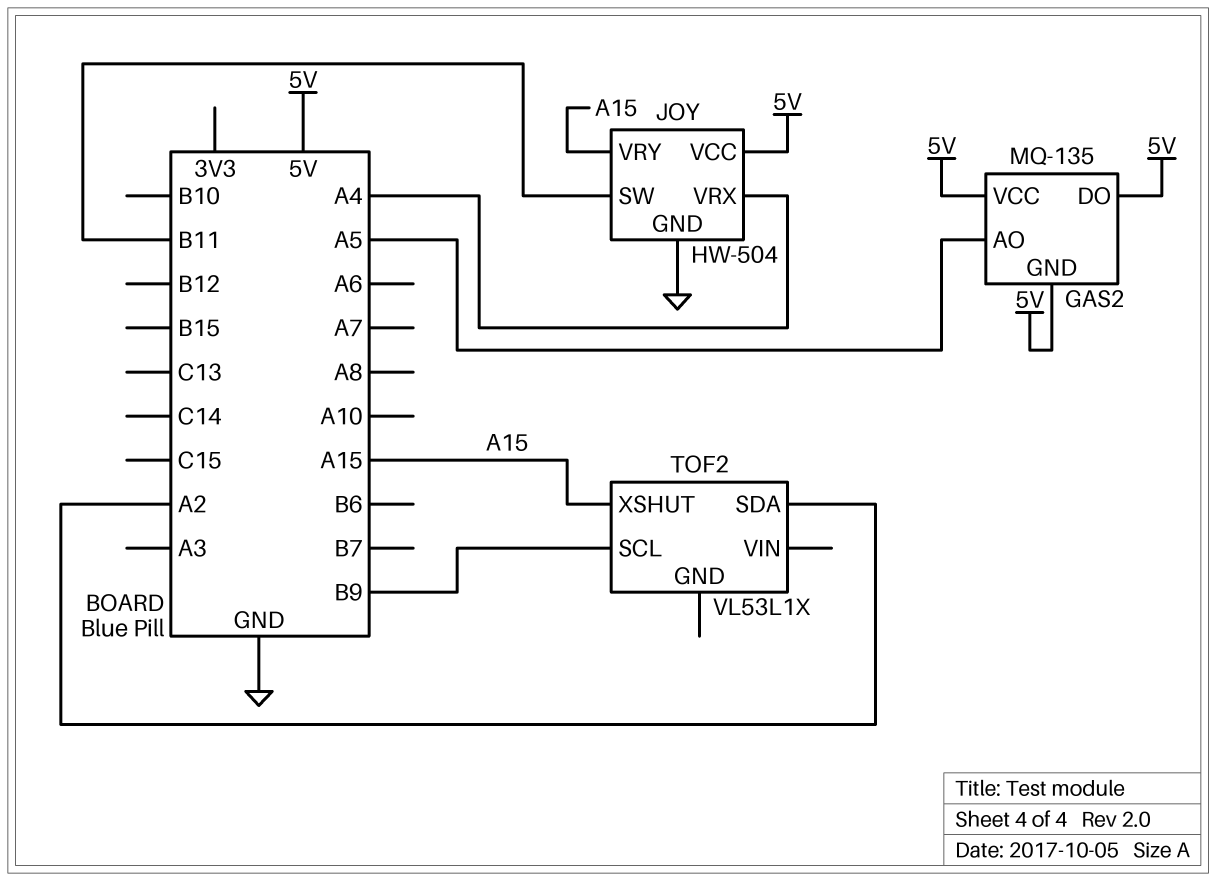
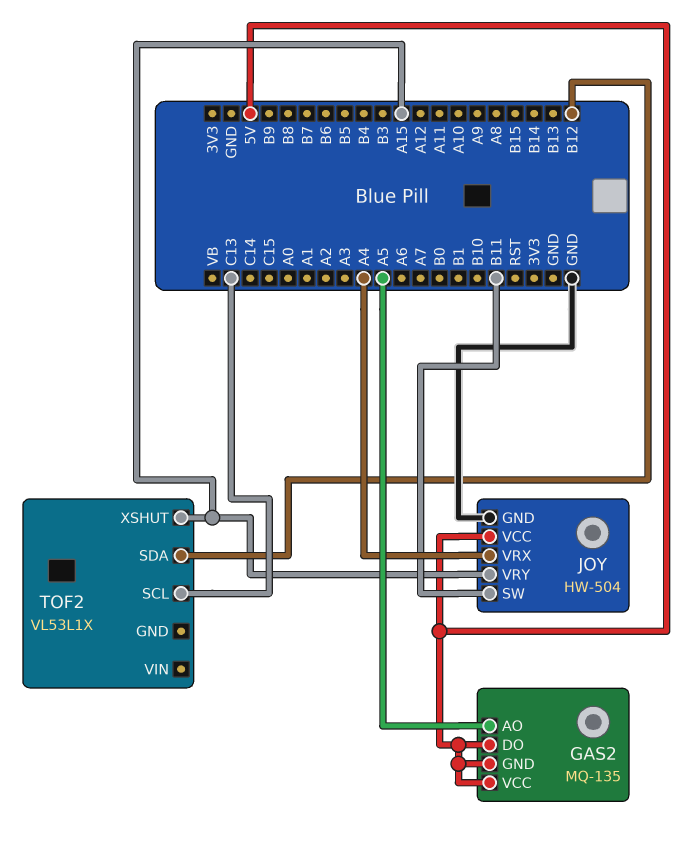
TOF2 pin SCL: B9 -> C13
TOF2 pin SDA: A2 -> B12

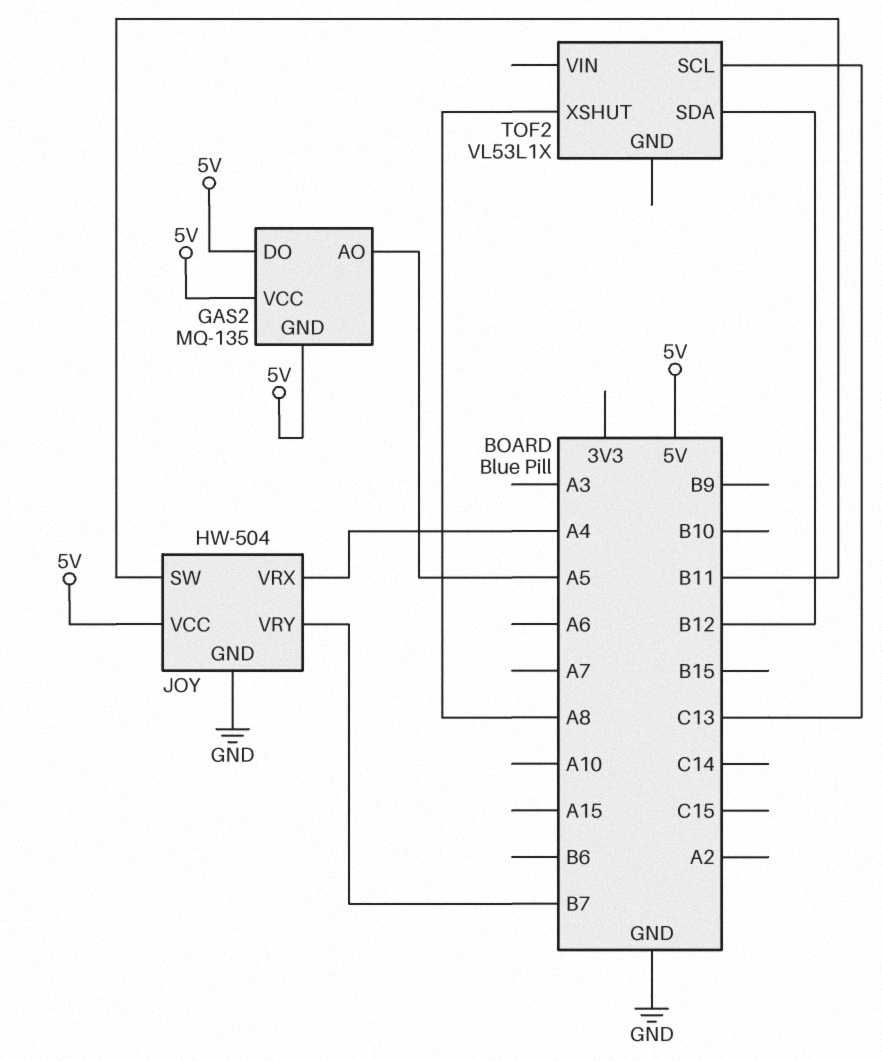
JOY pin VRY: A15 -> B7
TOF2 pin XSHUT: A15 -> A8

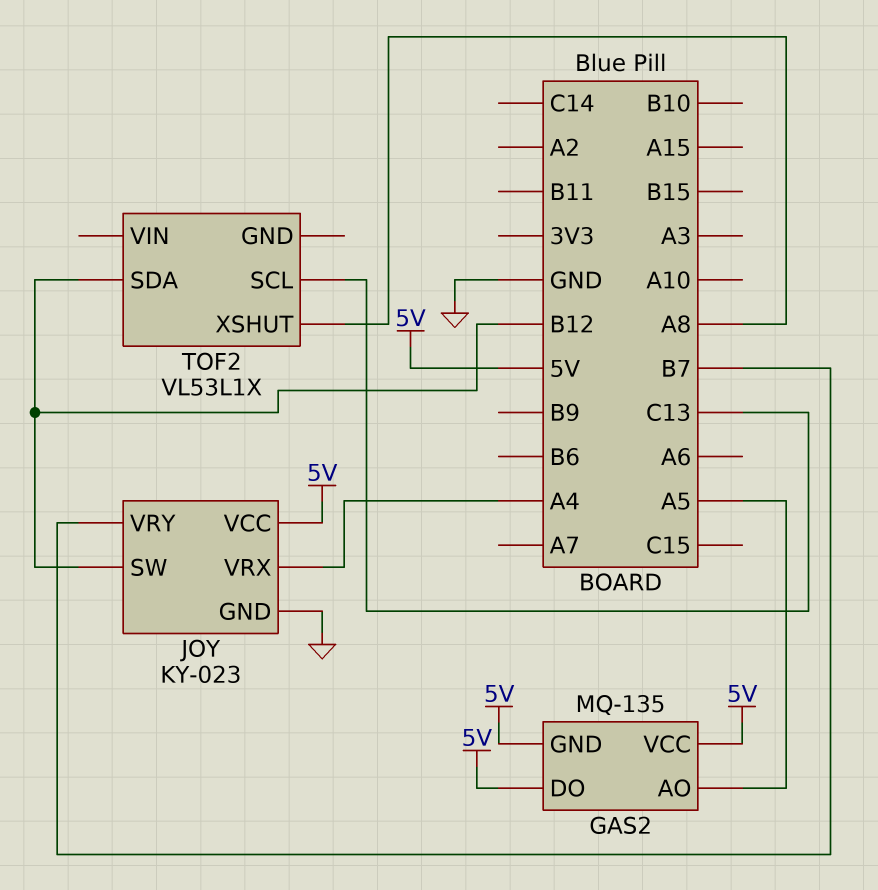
JOY: HW-504 -> KY-023
JOY pin SW: B11 -> B12

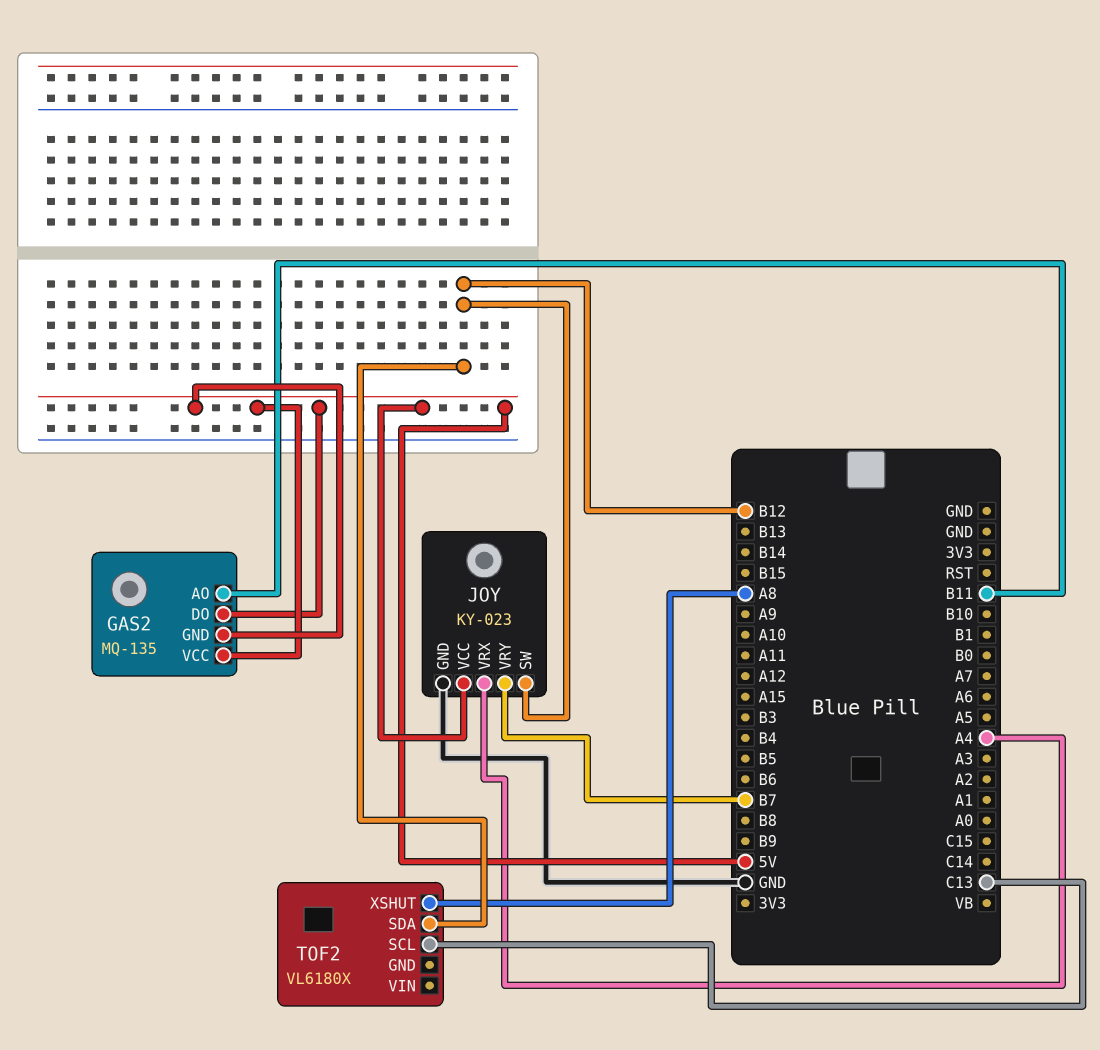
GAS2 pin AO: A5 -> B11
TOF2: VL53L1X -> VL6180X

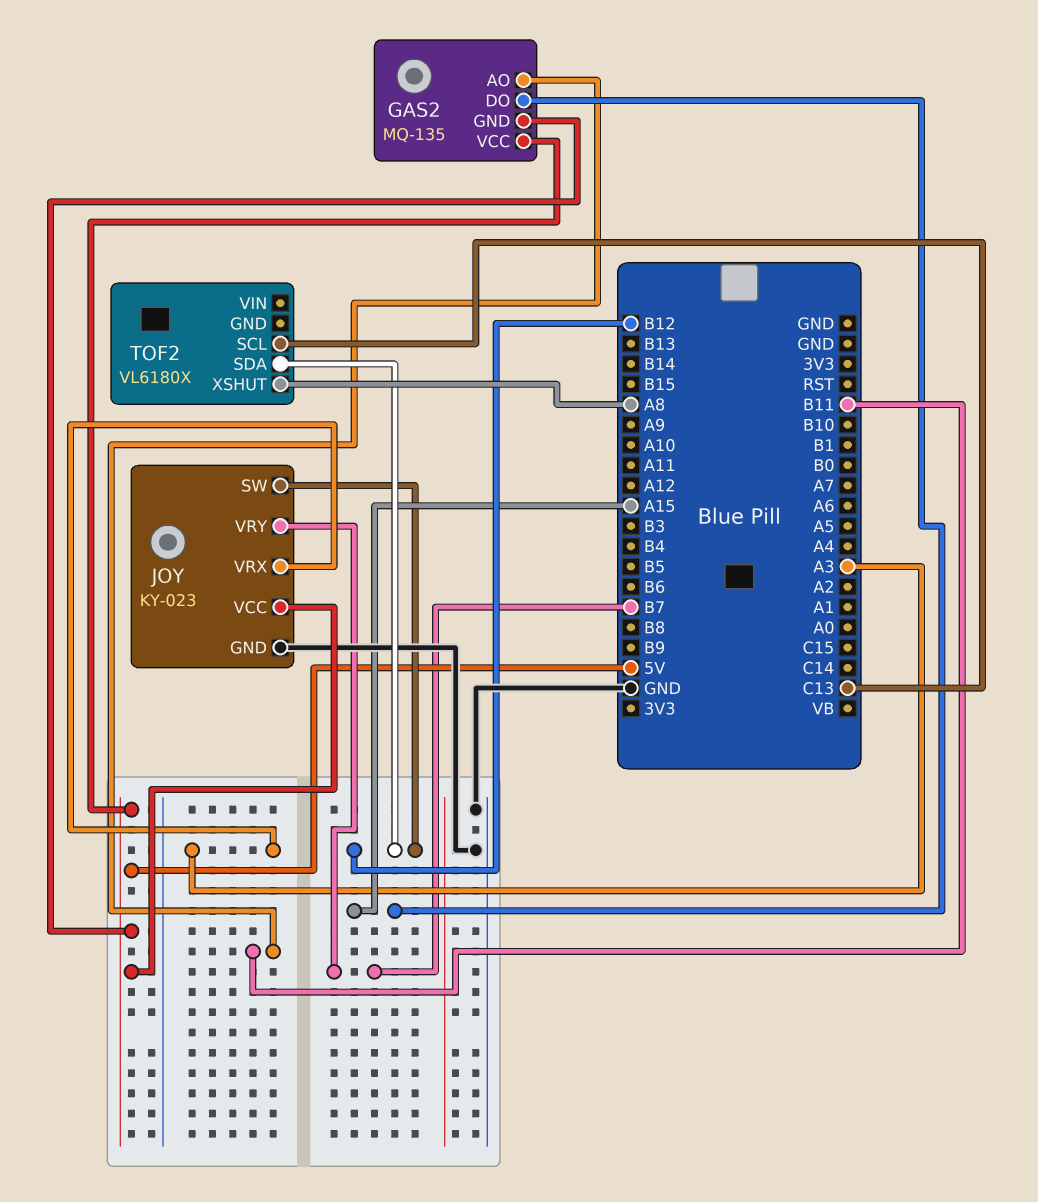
GAS2 pin DO: 5V -> A15
JOY pin VRX: A4 -> A3

